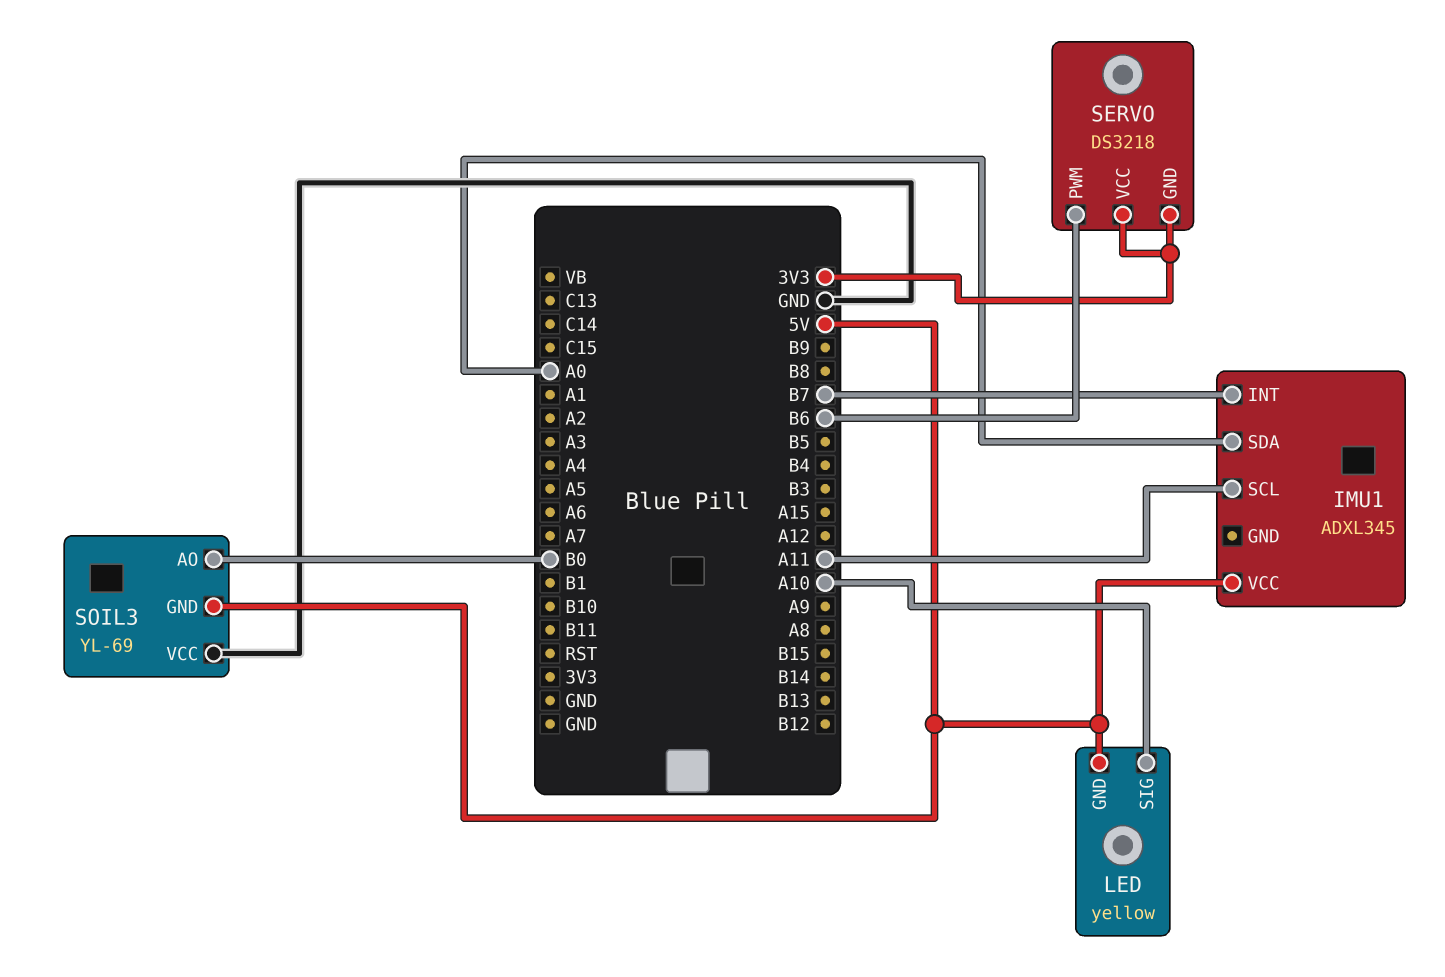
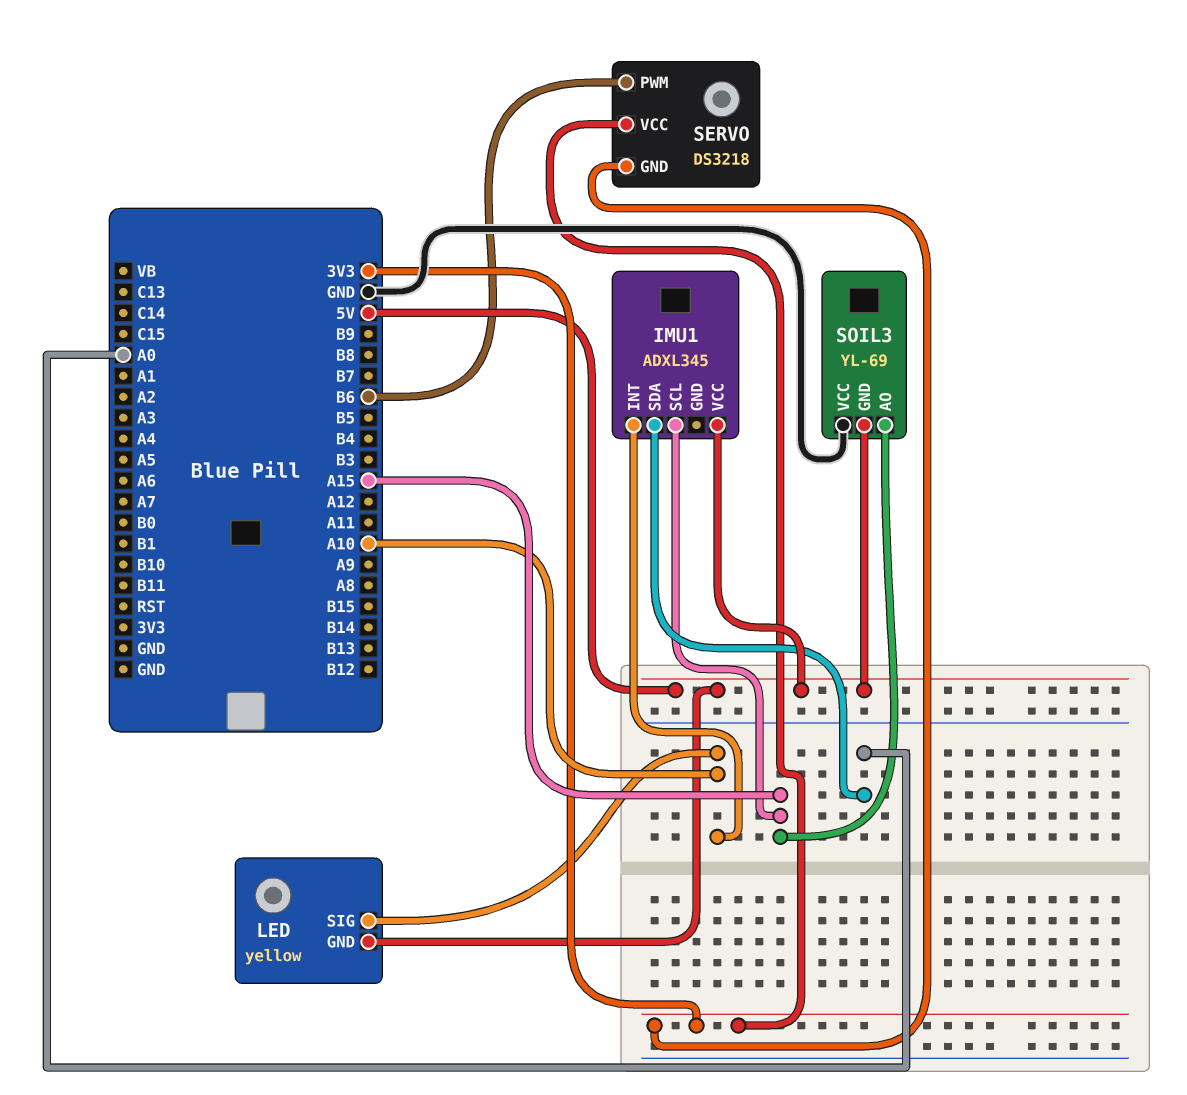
IMU1 pin INT: B7 -> A10
IMU1 pin SCL: A11 -> A15
SOIL3 pin AO: B0 -> A15

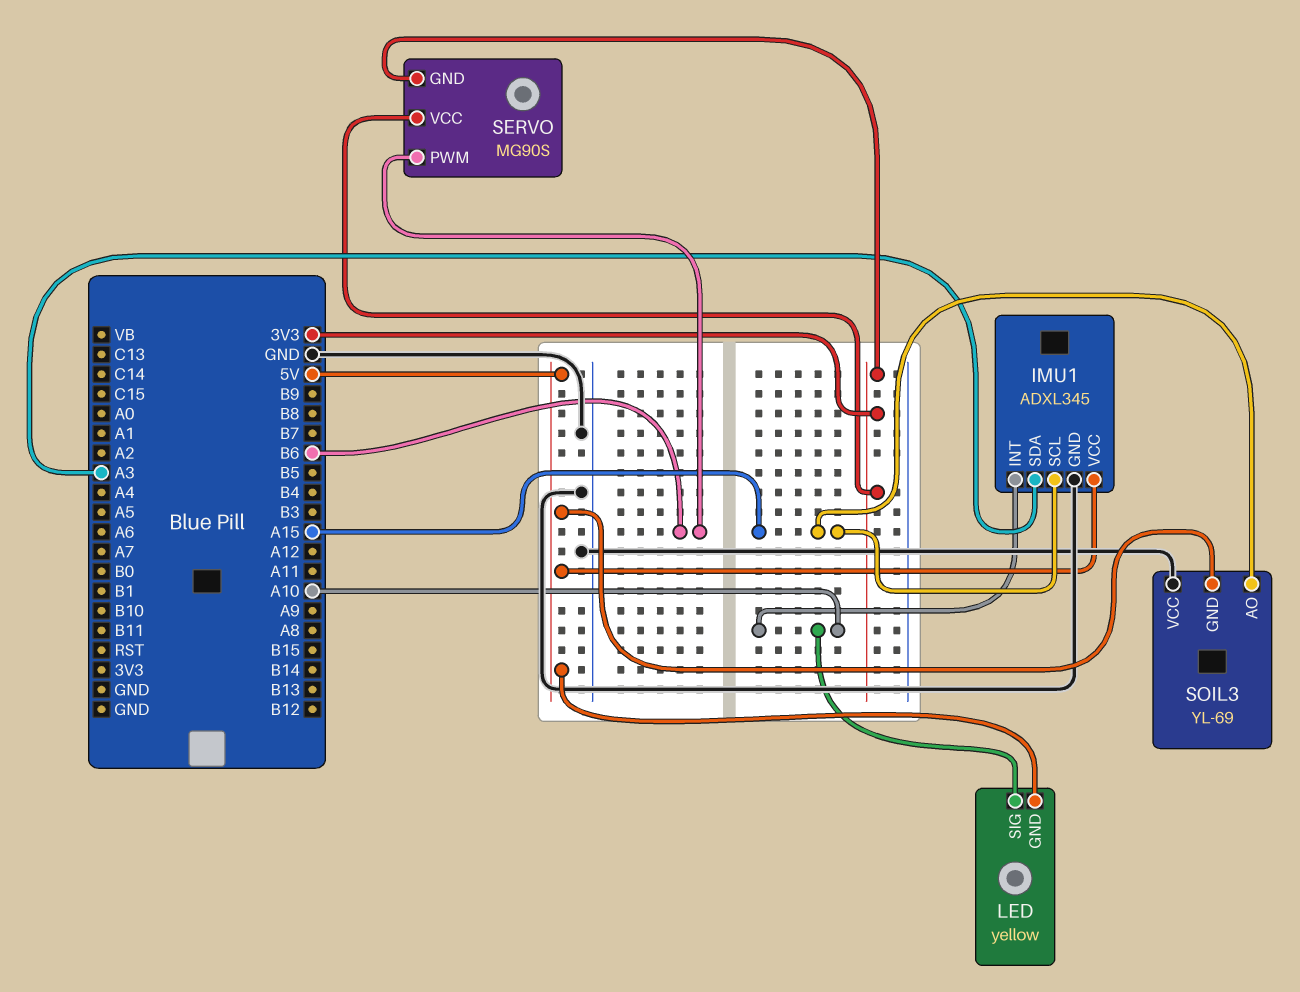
IMU1 pin GND: none -> GND
IMU1 pin SDA: A0 -> A3
SERVO: DS3218 -> MG90S

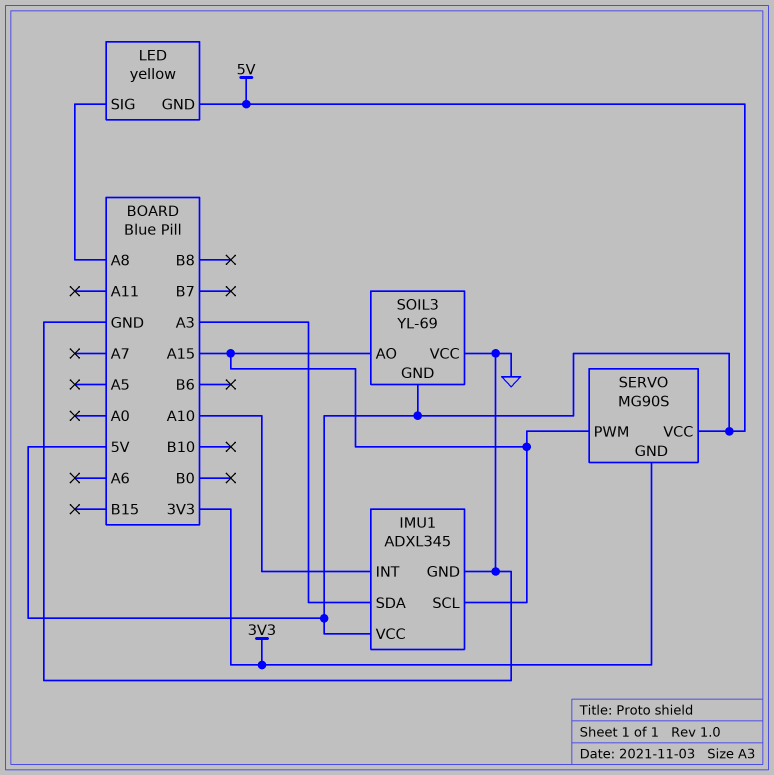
LED pin SIG: A10 -> A8
SERVO pin PWM: B6 -> A15
SERVO pin VCC: 3V3 -> 5V

